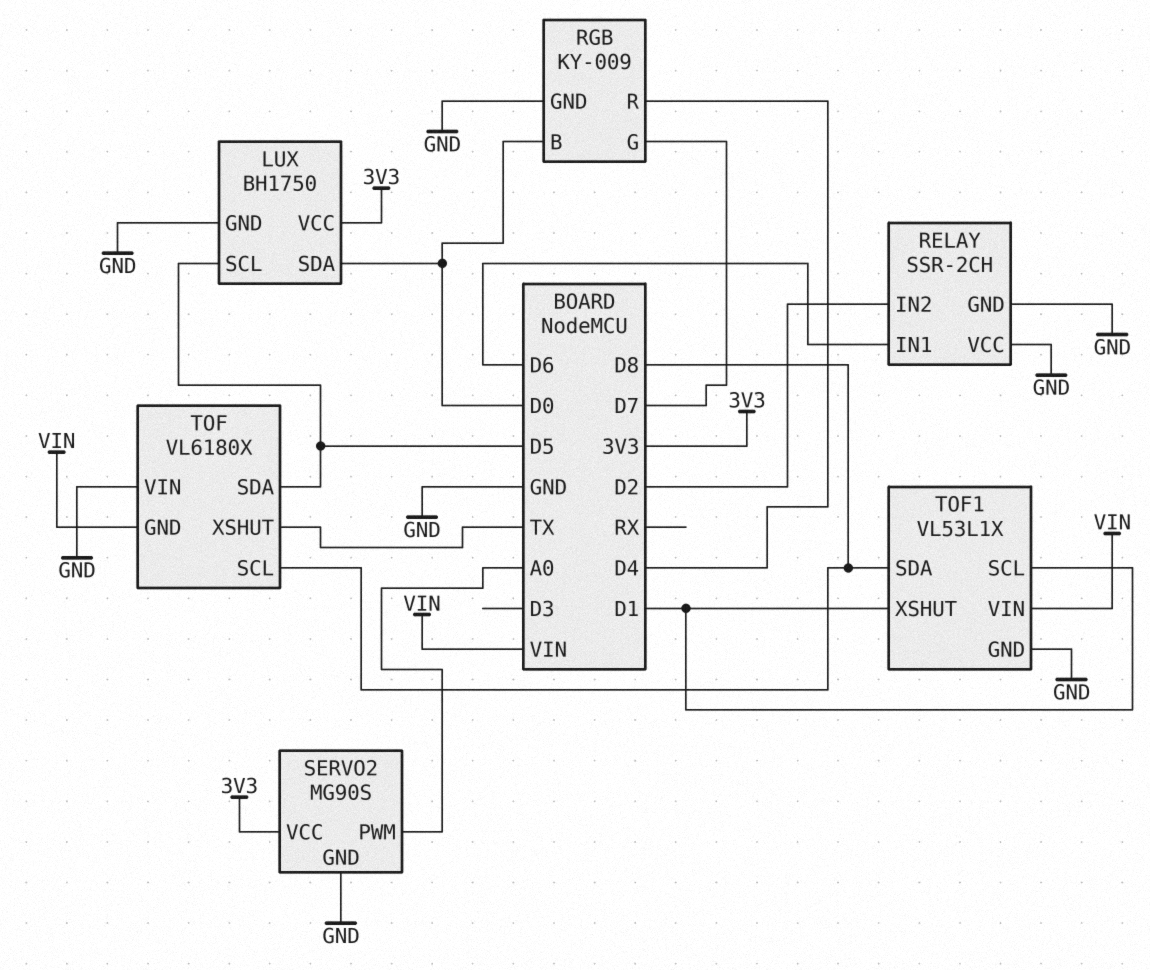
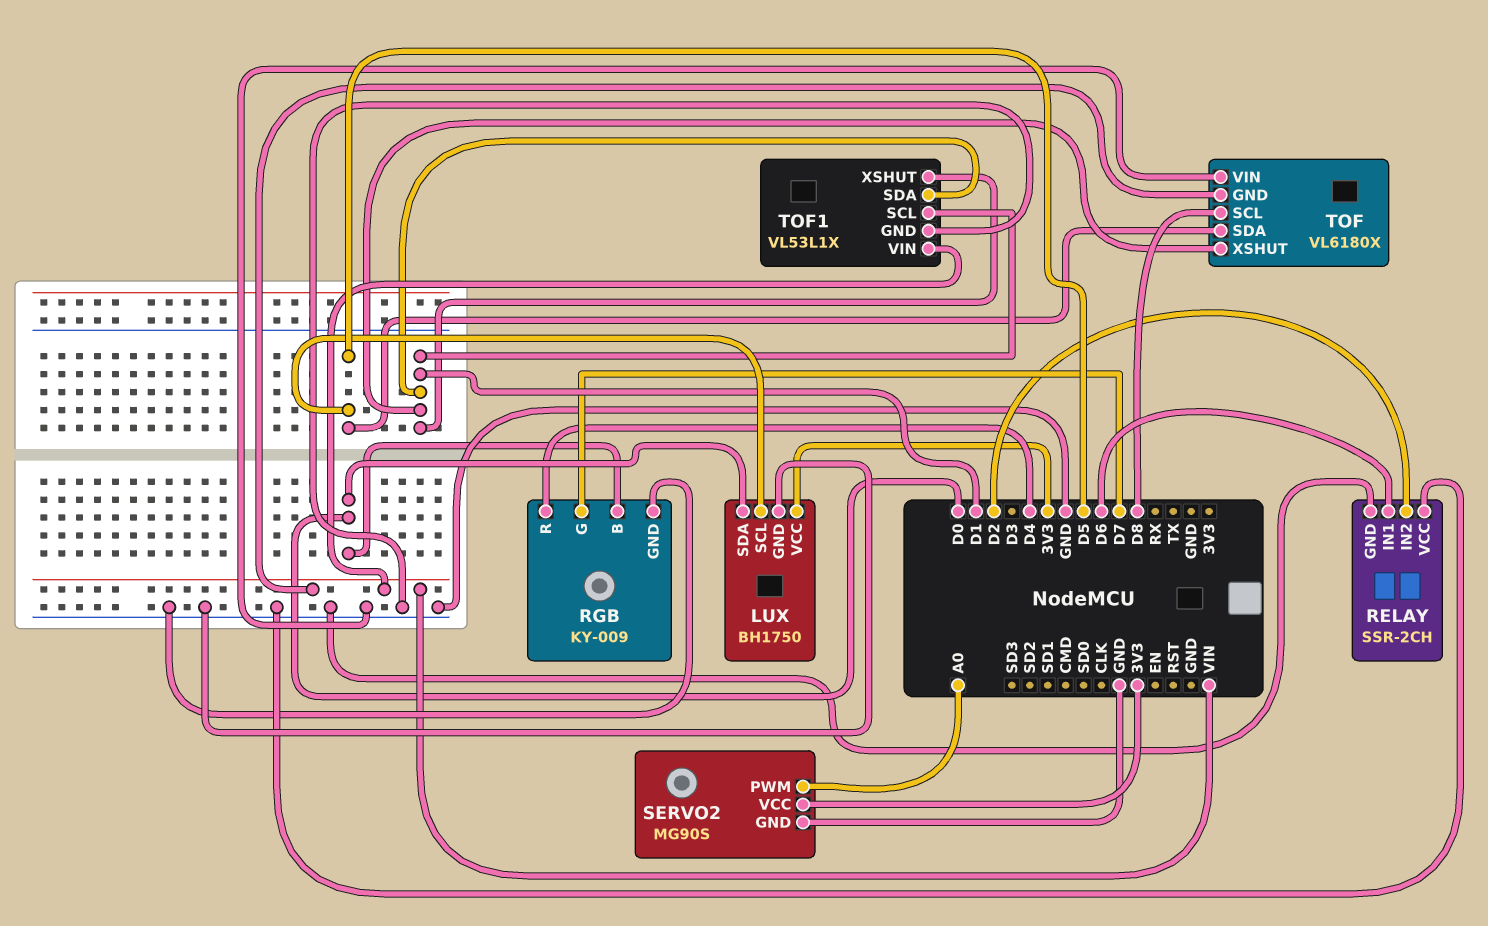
TOF pin XSHUT: TX -> D1
TOF1 pin SDA: D8 -> D1

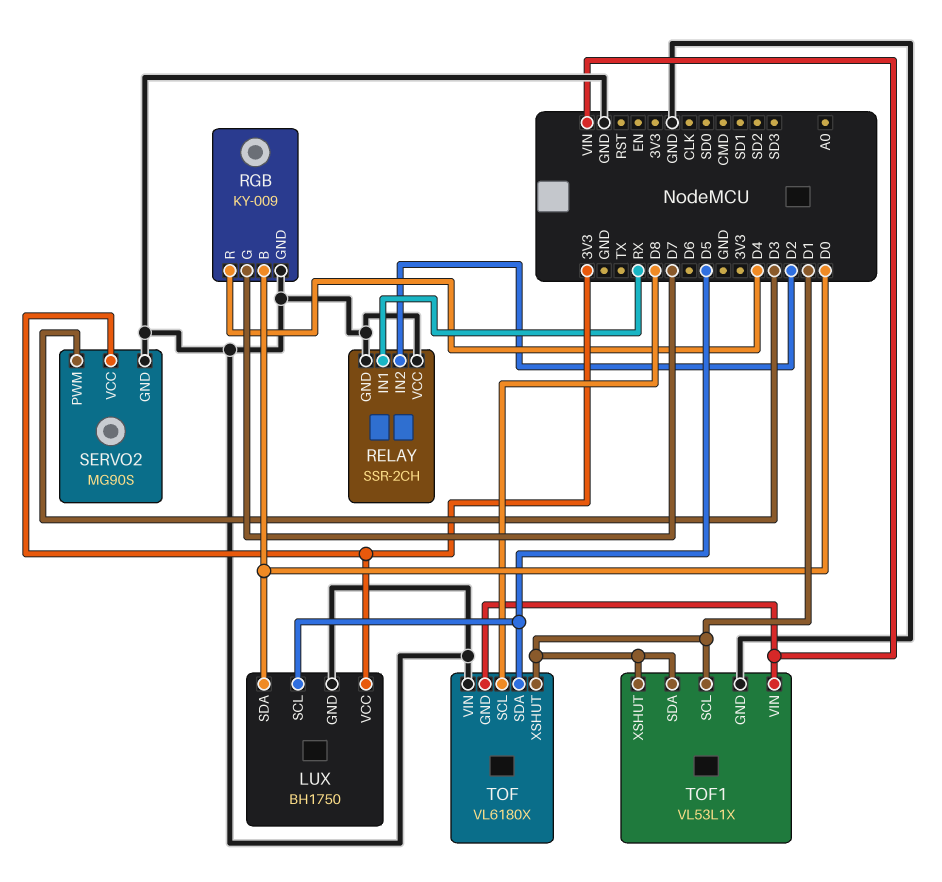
RELAY pin IN1: D6 -> RX
SERVO2 pin PWM: A0 -> D3

